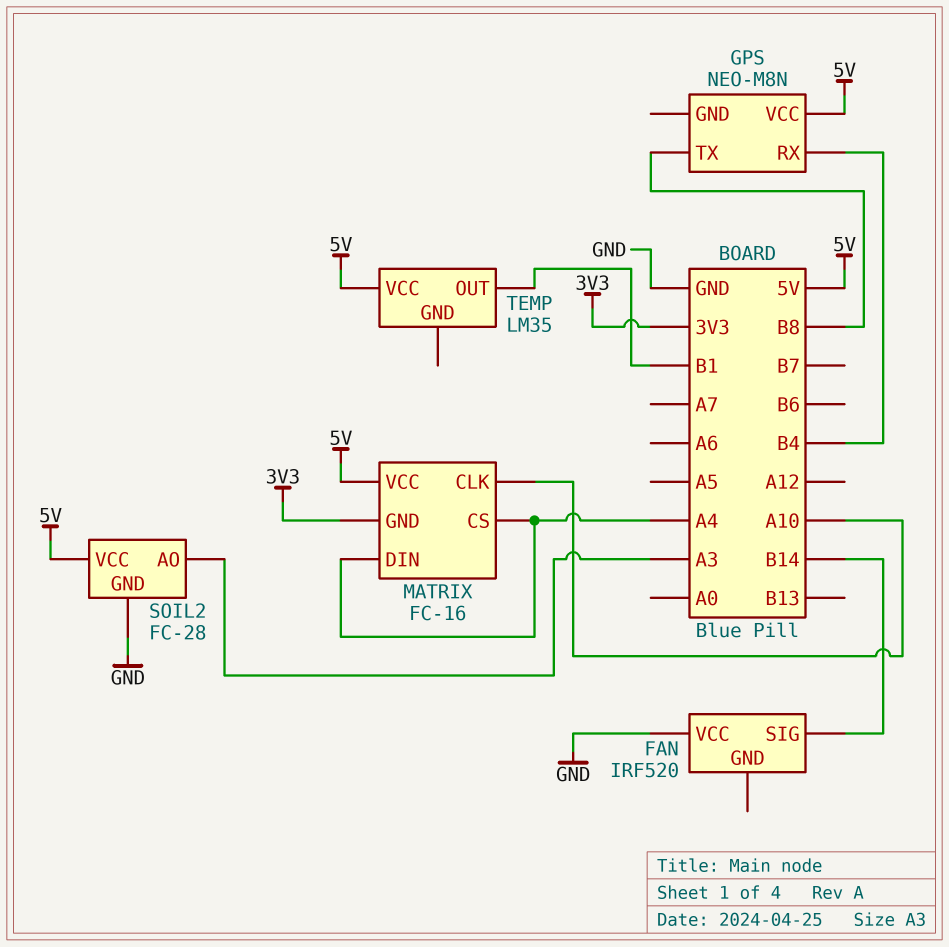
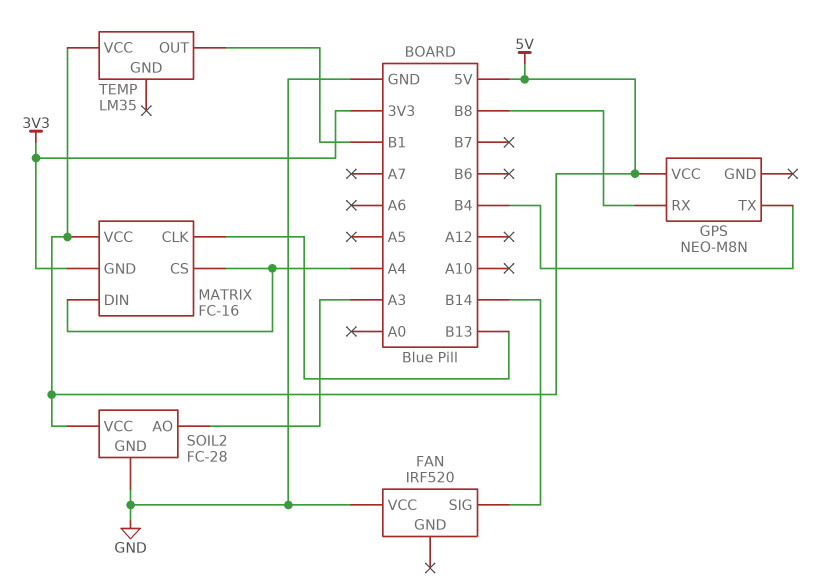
GPS pin RX: B4 -> B8
GPS pin TX: B8 -> B4
MATRIX pin CLK: A10 -> B13

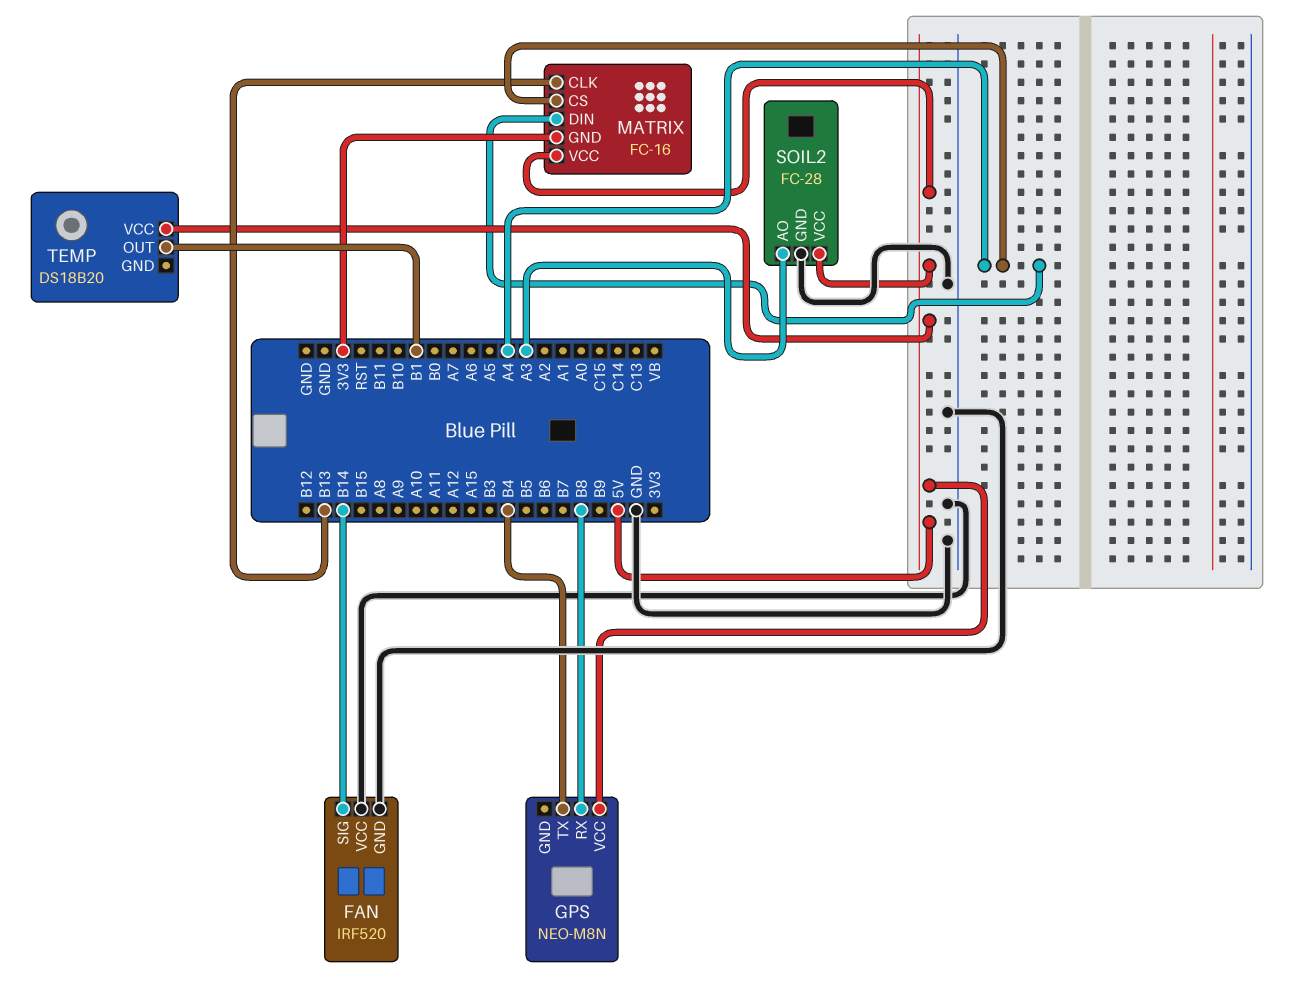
FAN pin GND: none -> GND
TEMP: LM35 -> DS18B20

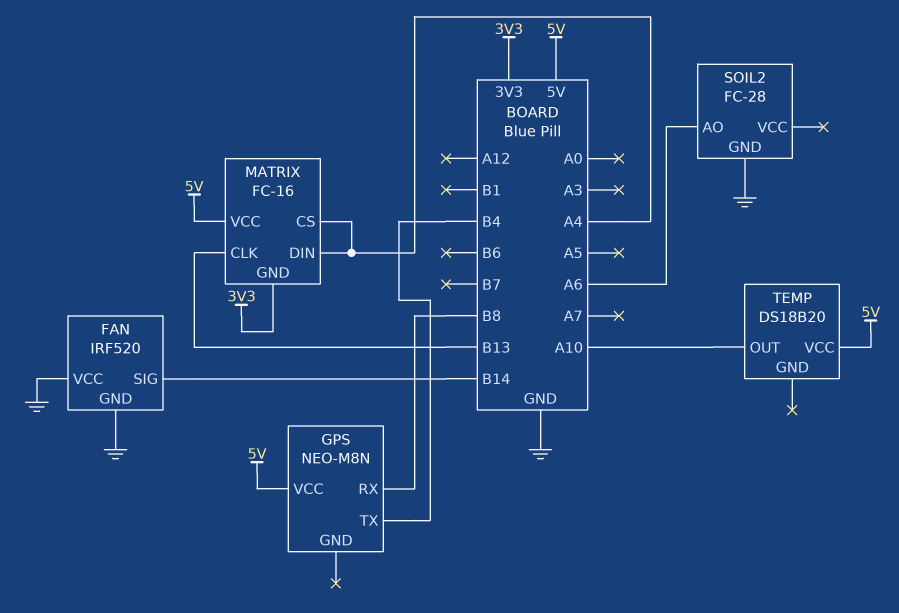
SOIL2 pin AO: A3 -> A6
SOIL2 pin VCC: 5V -> none
TEMP pin OUT: B1 -> A10

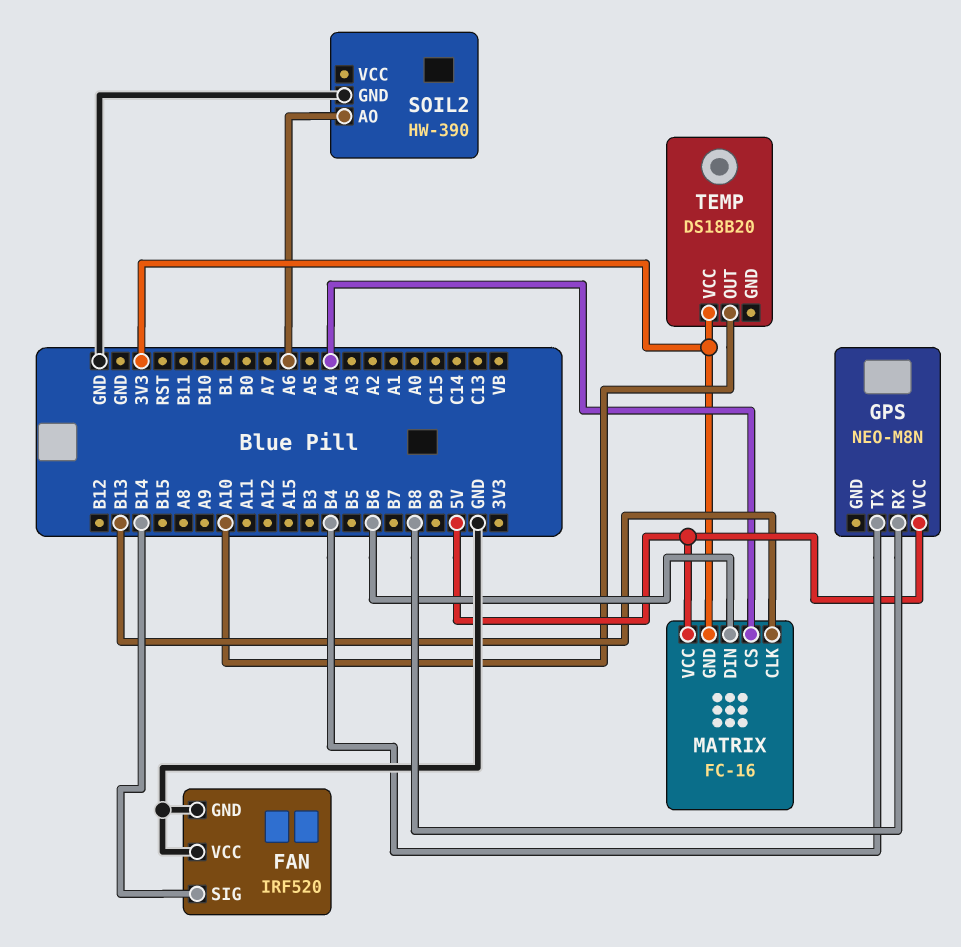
MATRIX pin DIN: A4 -> B6
SOIL2: FC-28 -> HW-390
TEMP pin VCC: 5V -> 3V3

